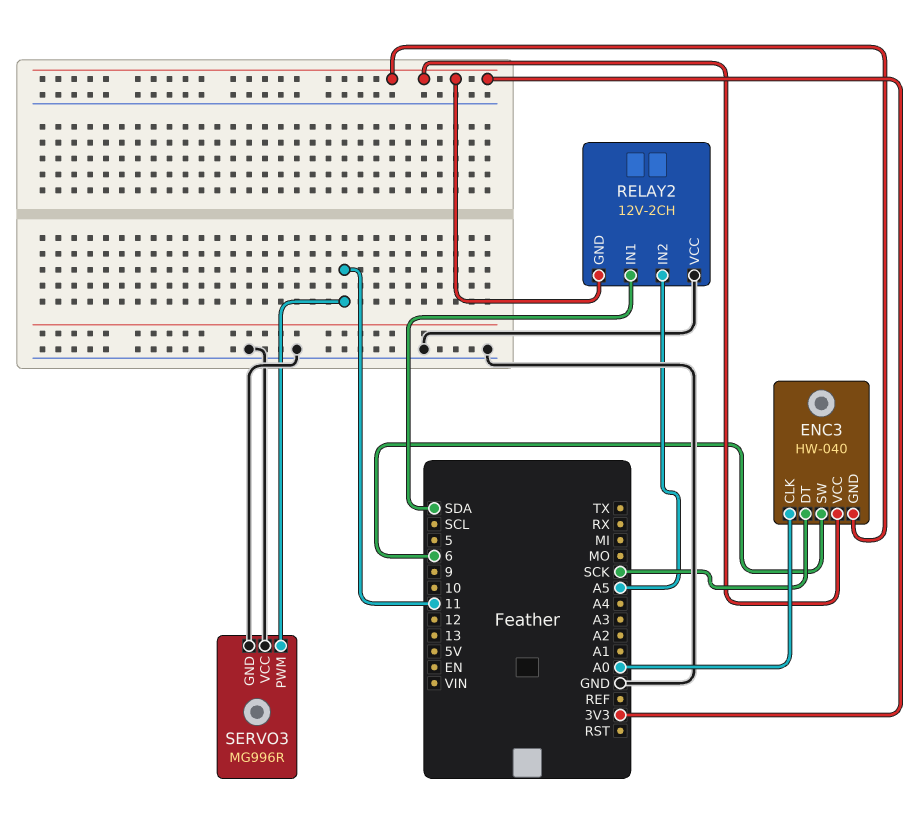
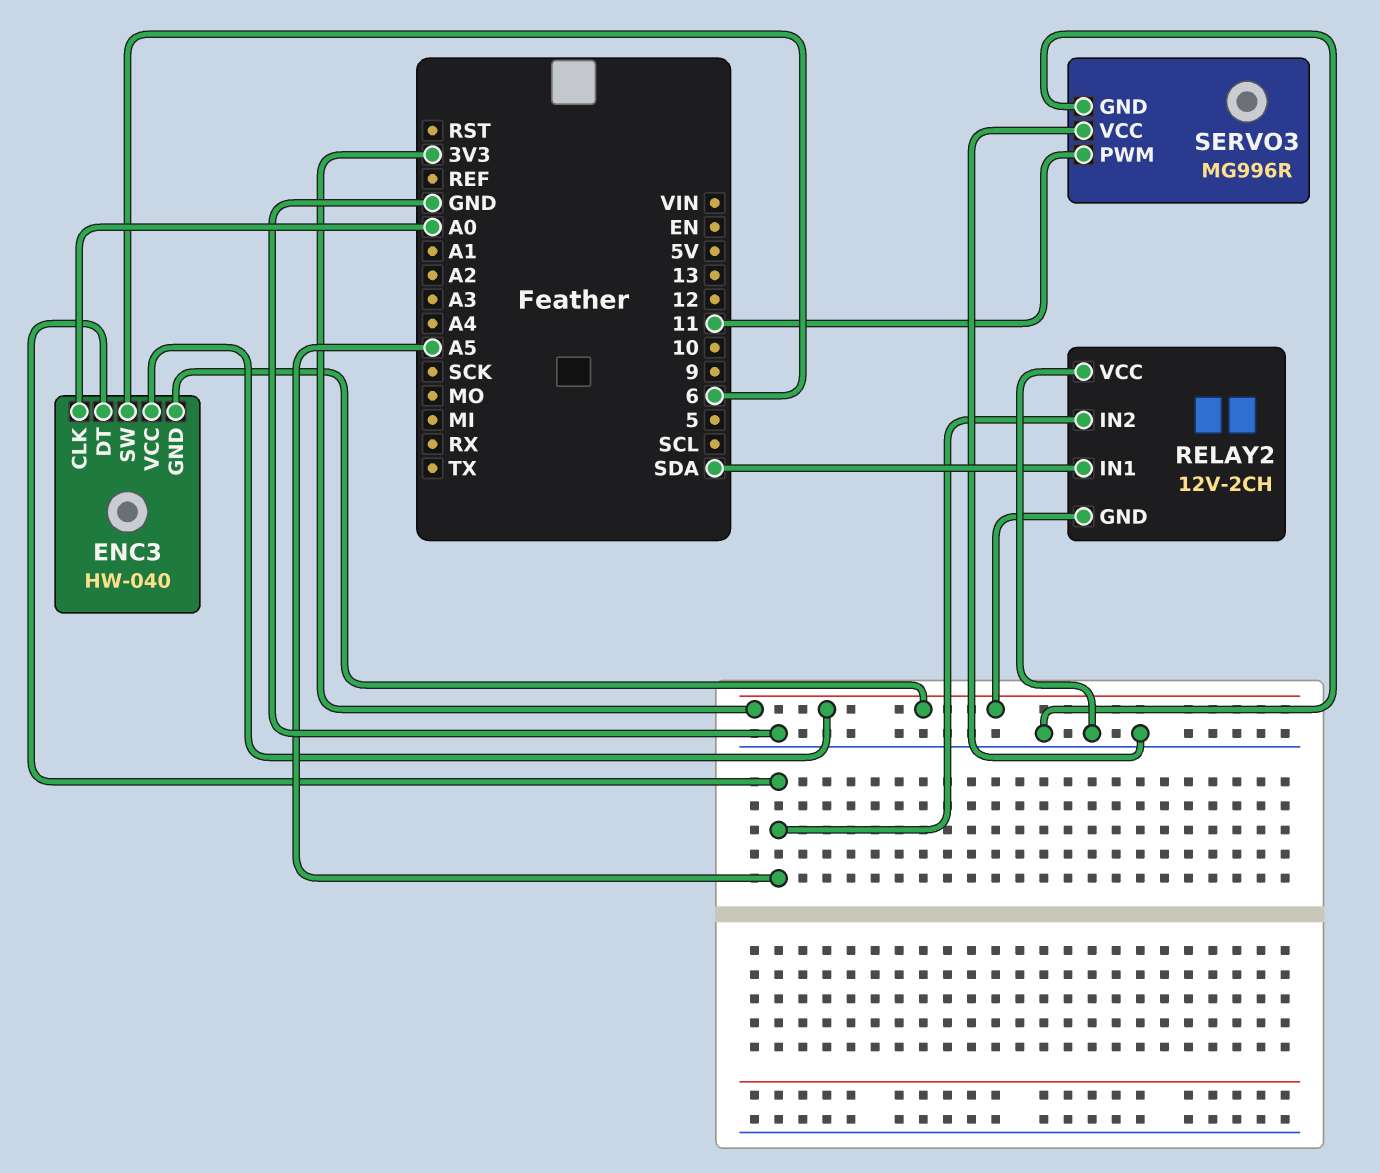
ENC3 pin DT: SCK -> A5

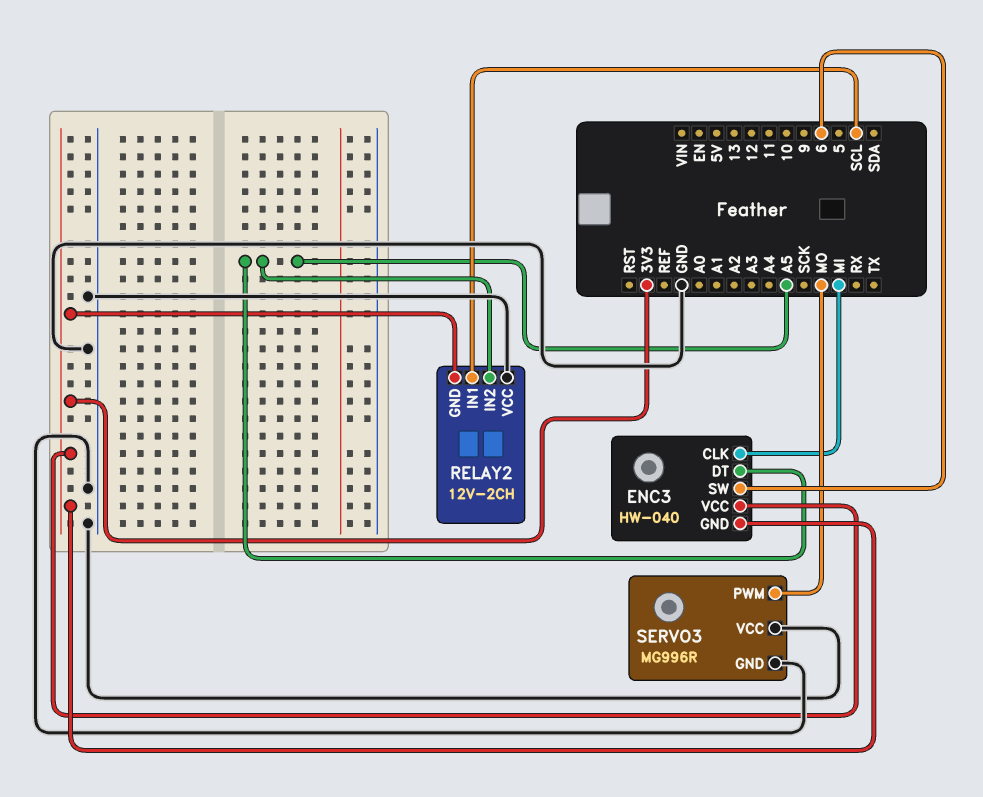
ENC3 pin CLK: A0 -> MI
RELAY2 pin IN1: SDA -> SCL
SERVO3 pin PWM: 11 -> MO

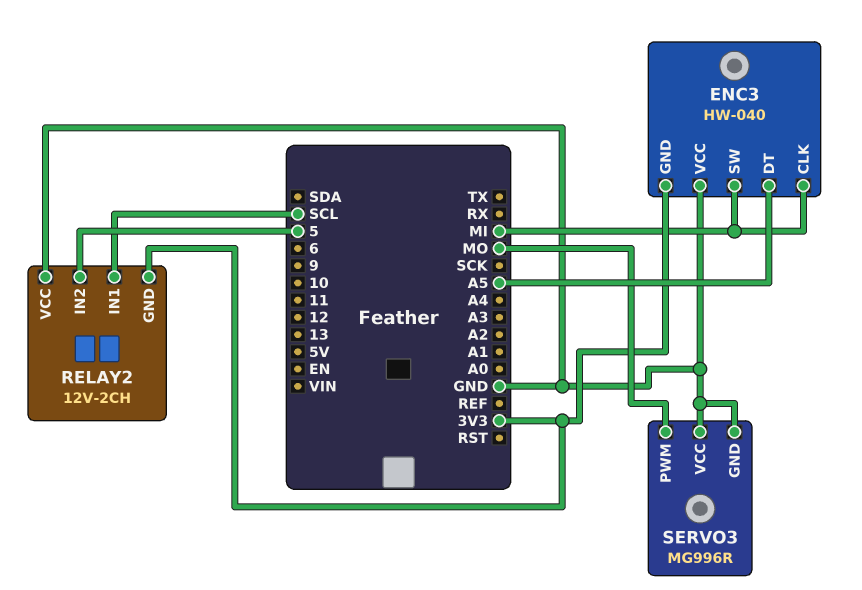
ENC3 pin SW: 6 -> MI
ENC3 pin VCC: 3V3 -> GND
RELAY2 pin IN2: A5 -> 5

